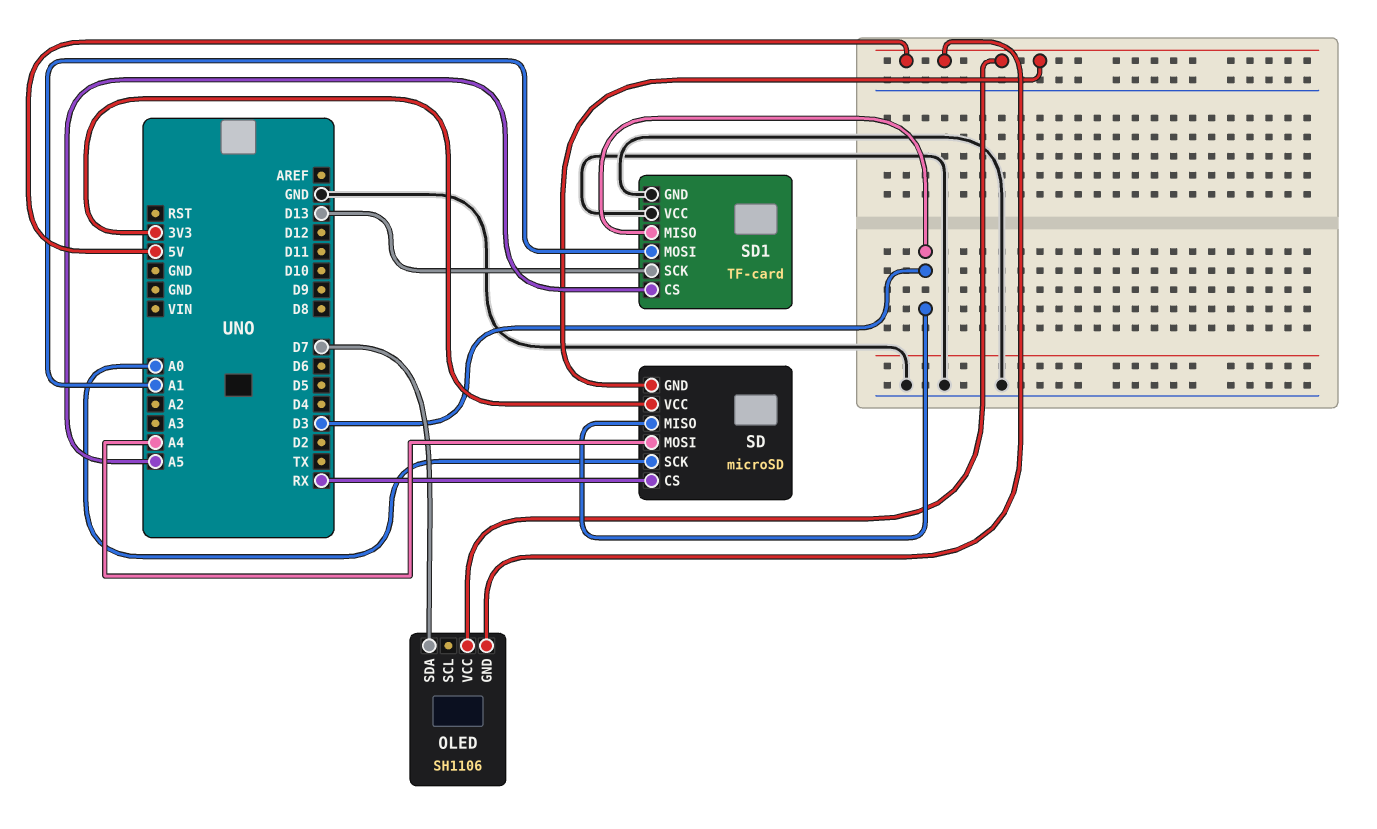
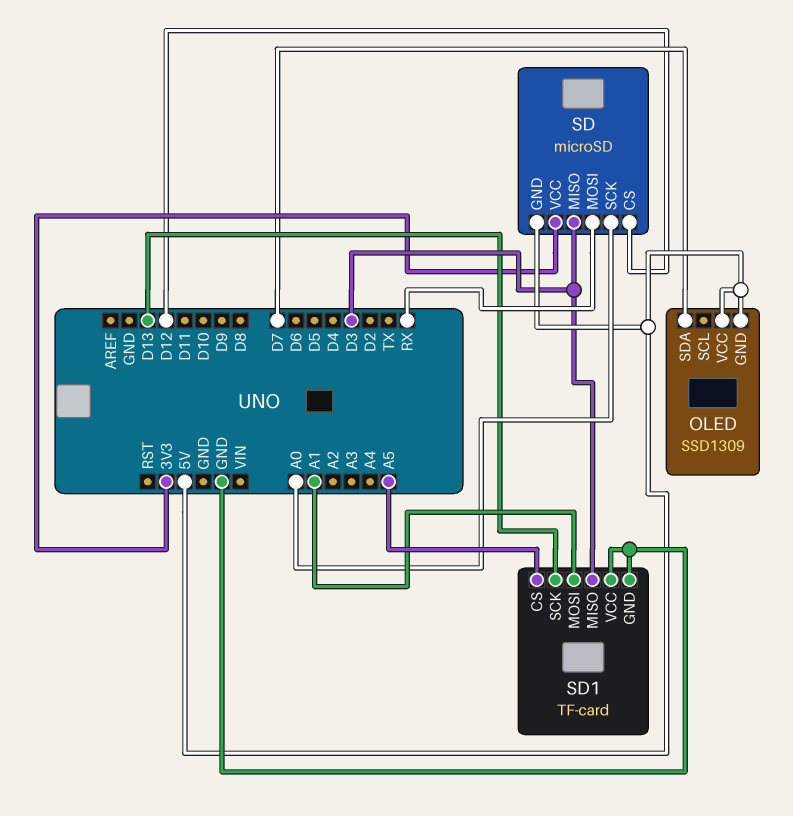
OLED: SH1106 -> SSD1309
SD pin CS: RX -> D12
SD pin MOSI: A4 -> RX

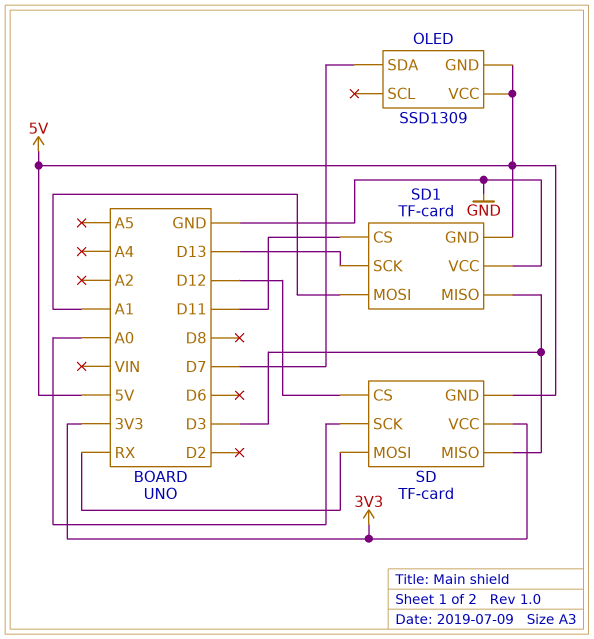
SD: microSD -> TF-card
SD1 pin CS: A5 -> D11
SD1 pin GND: GND -> 5V

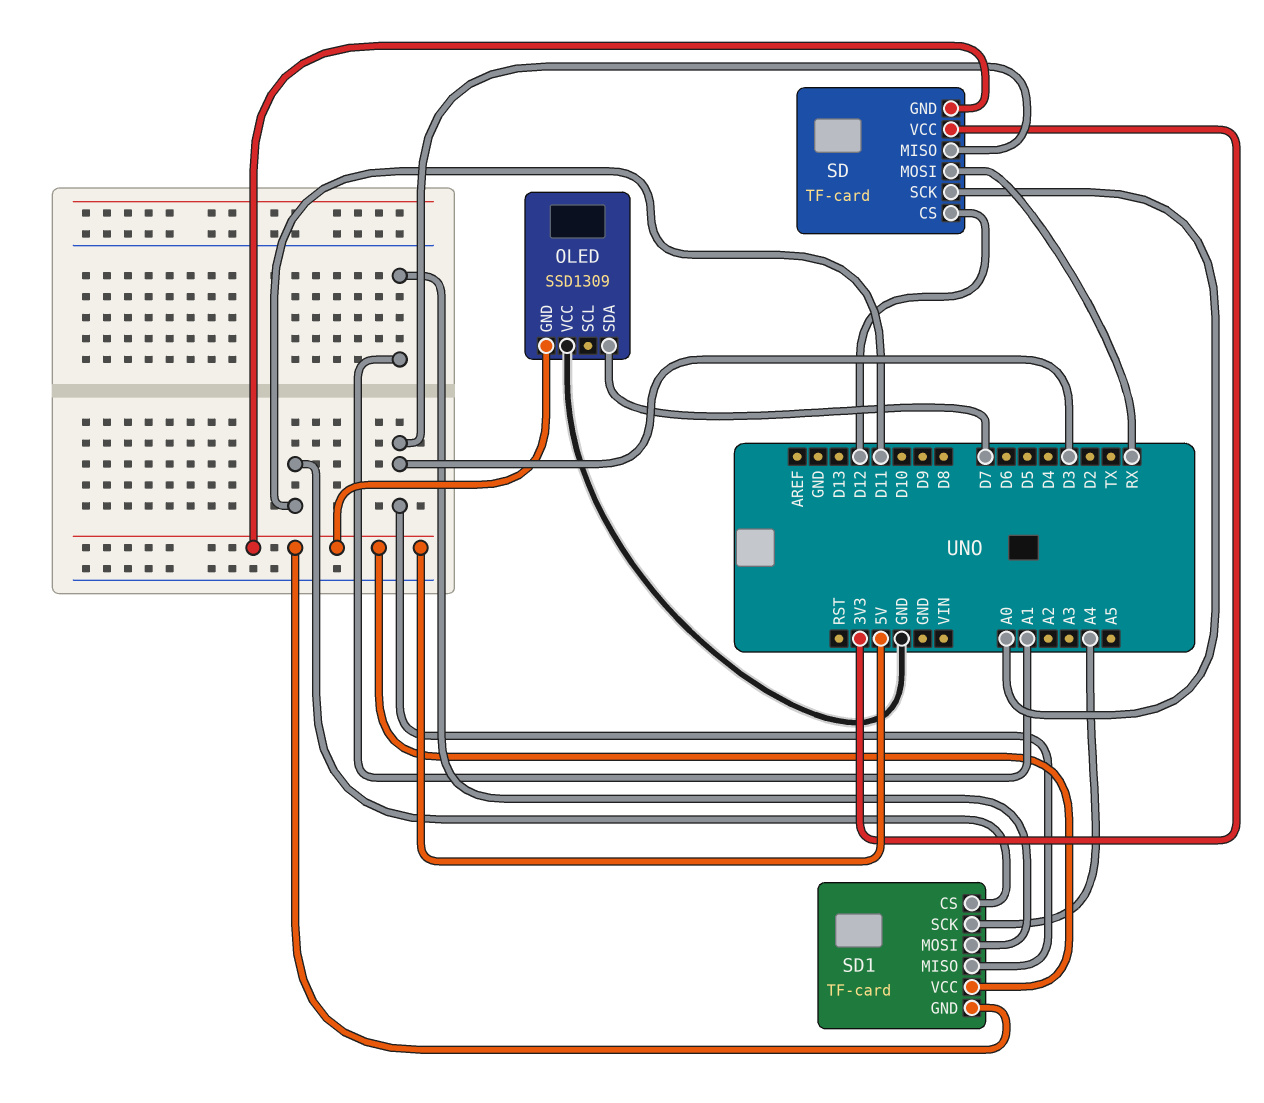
OLED pin VCC: 5V -> GND
SD1 pin SCK: D13 -> A4
SD1 pin VCC: GND -> 5V

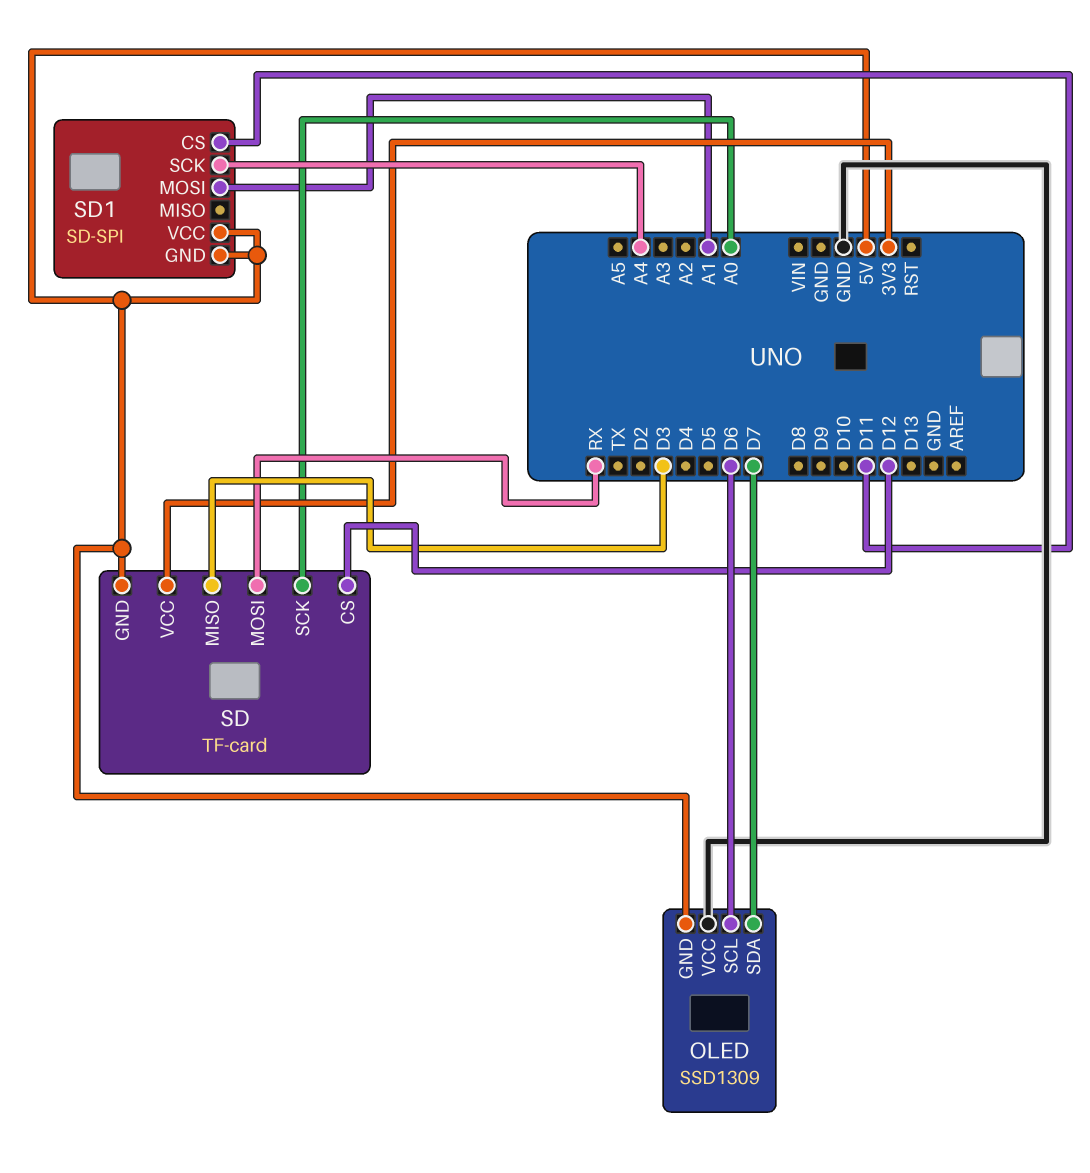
OLED pin SCL: none -> D6
SD1: TF-card -> SD-SPI
SD1 pin MISO: D3 -> none

